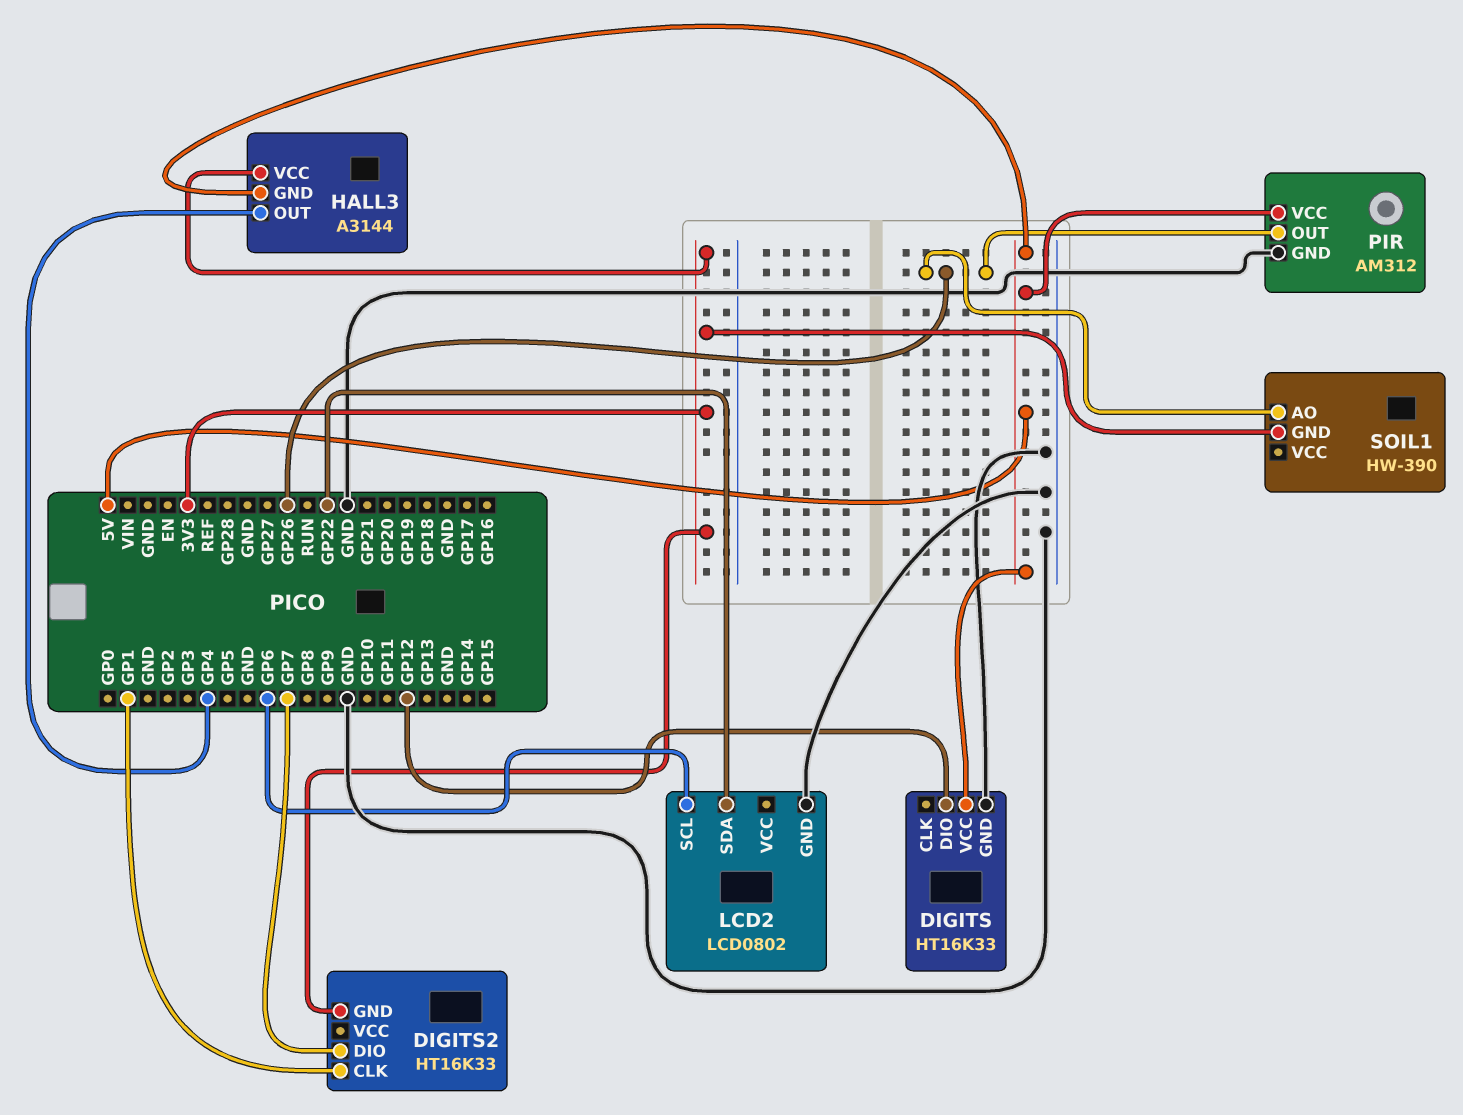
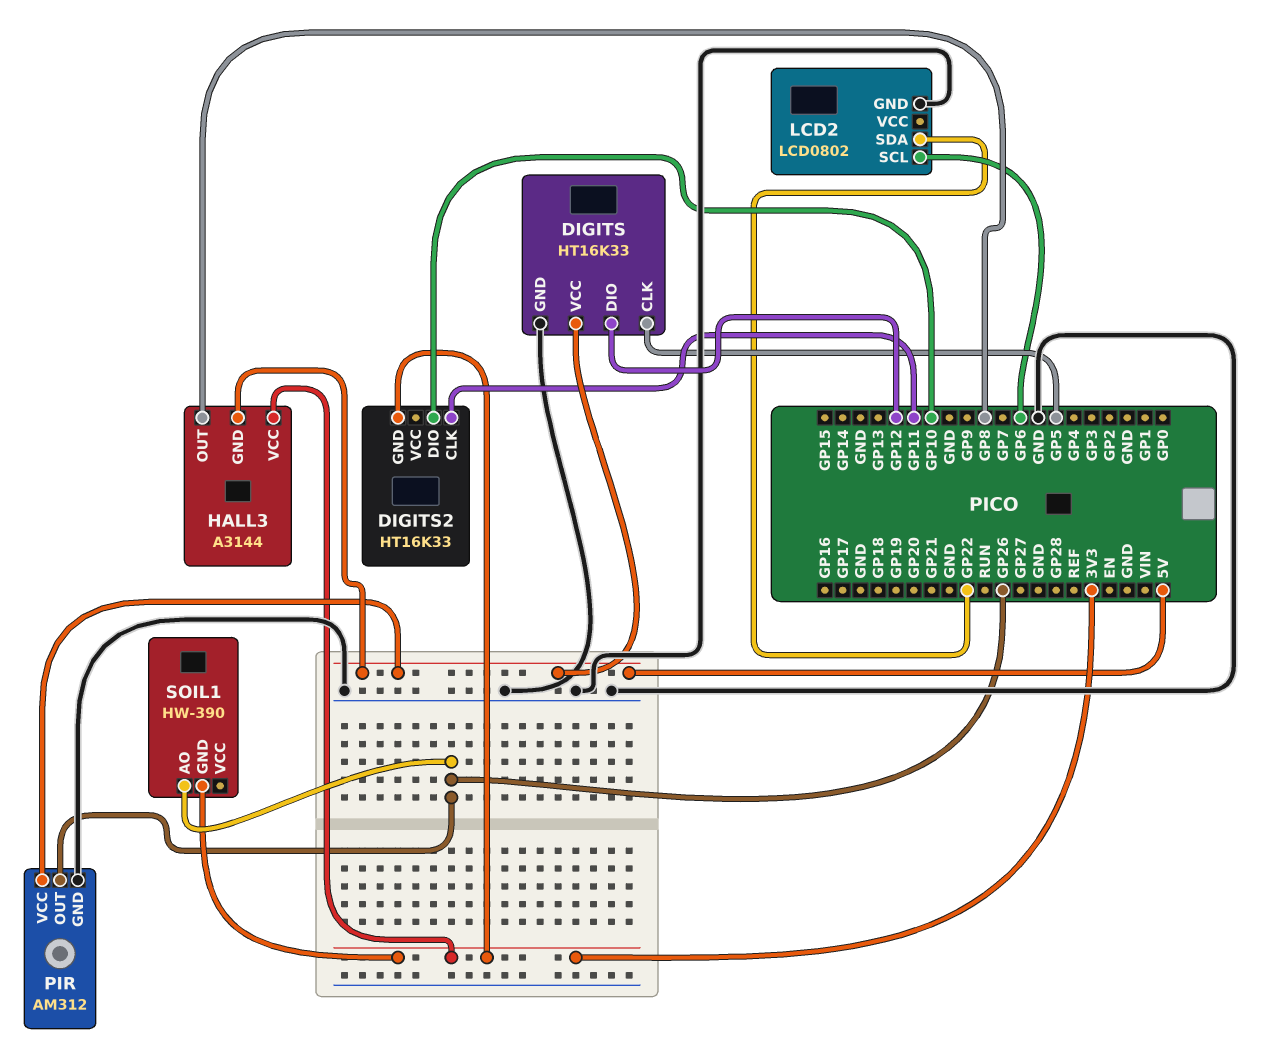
DIGITS pin CLK: none -> GP5
DIGITS2 pin CLK: GP1 -> GP11
DIGITS2 pin DIO: GP7 -> GP10
HALL3 pin OUT: GP4 -> GP8

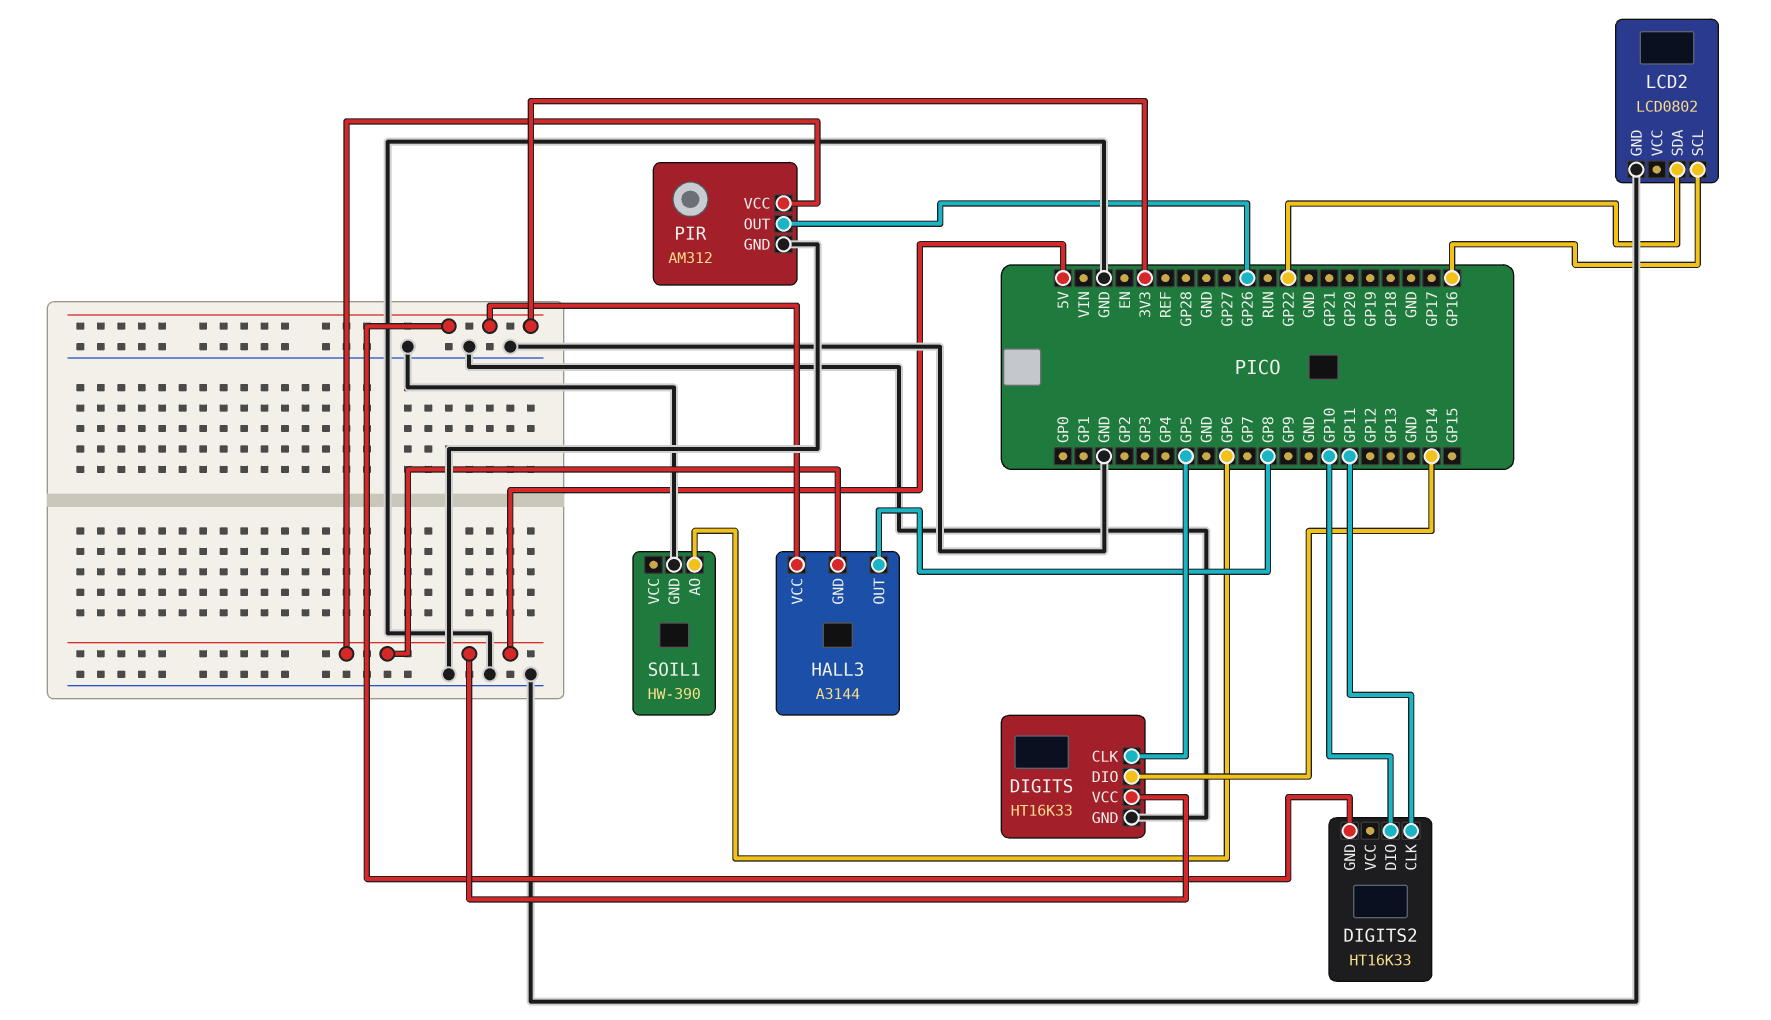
DIGITS pin DIO: GP12 -> GP14
LCD2 pin SCL: GP6 -> GP16
SOIL1 pin AO: GP26 -> GP6
SOIL1 pin GND: 3V3 -> GND

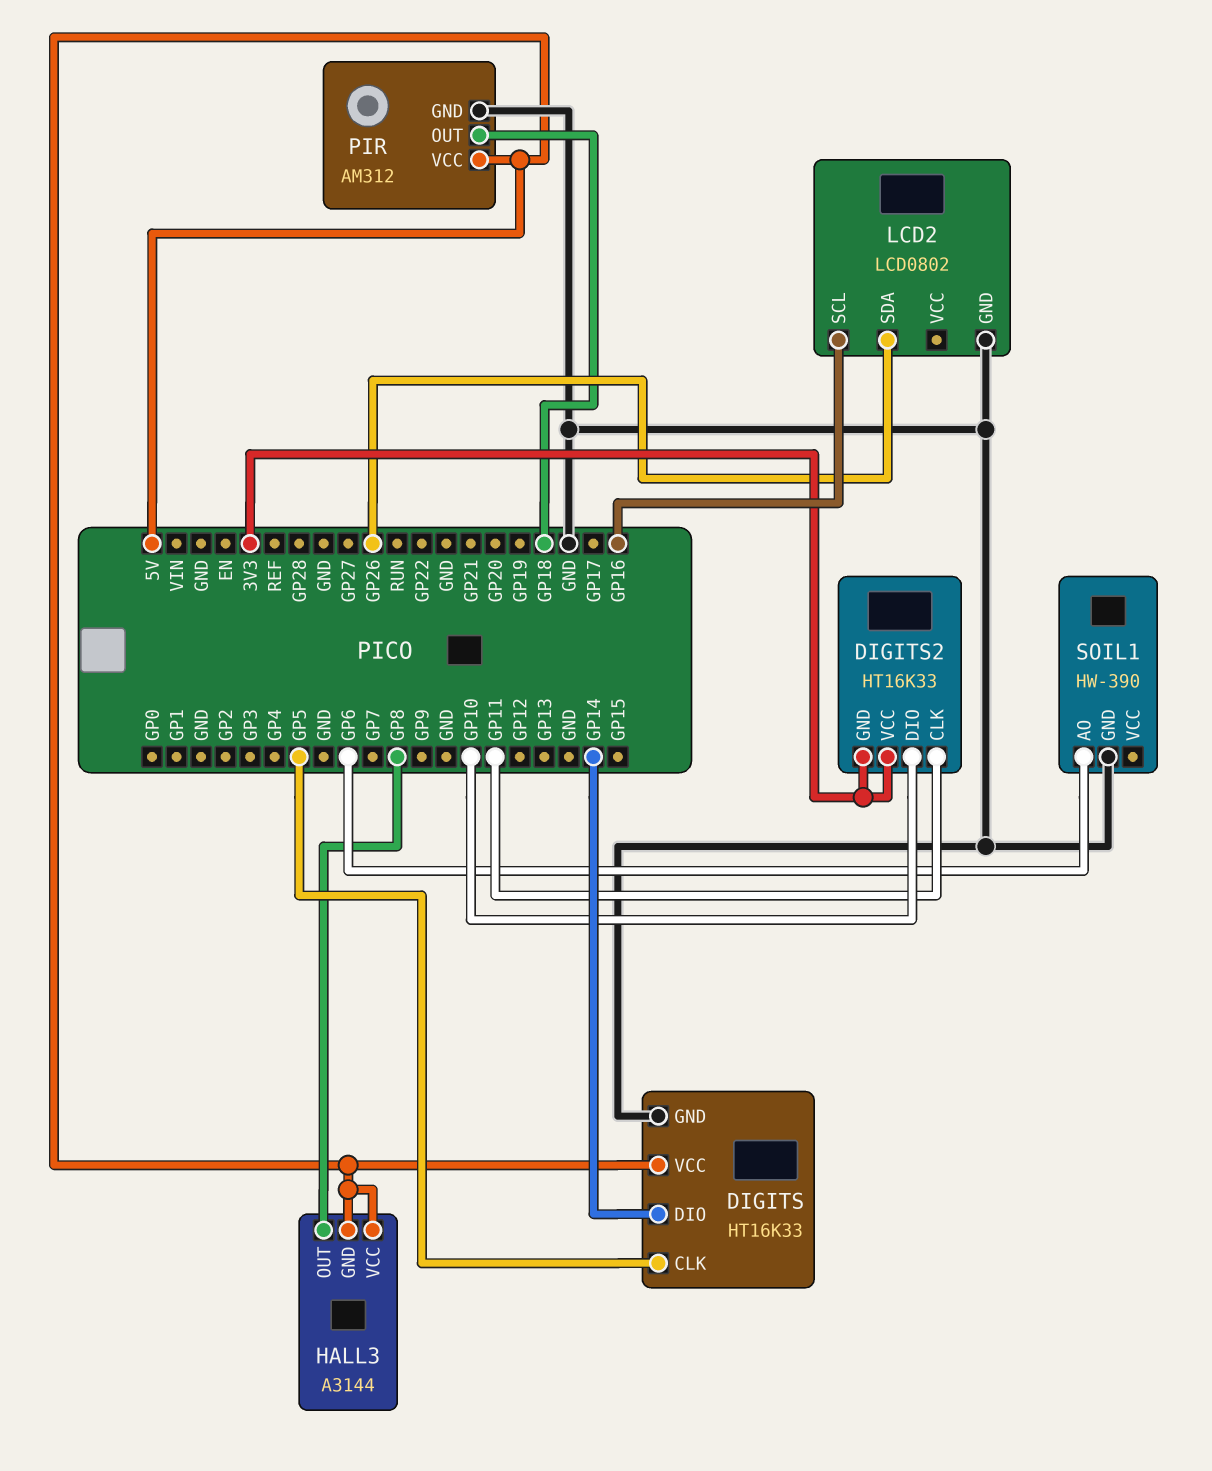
DIGITS2 pin VCC: none -> 3V3
HALL3 pin VCC: 3V3 -> 5V
LCD2 pin SDA: GP22 -> GP26
PIR pin OUT: GP26 -> GP18

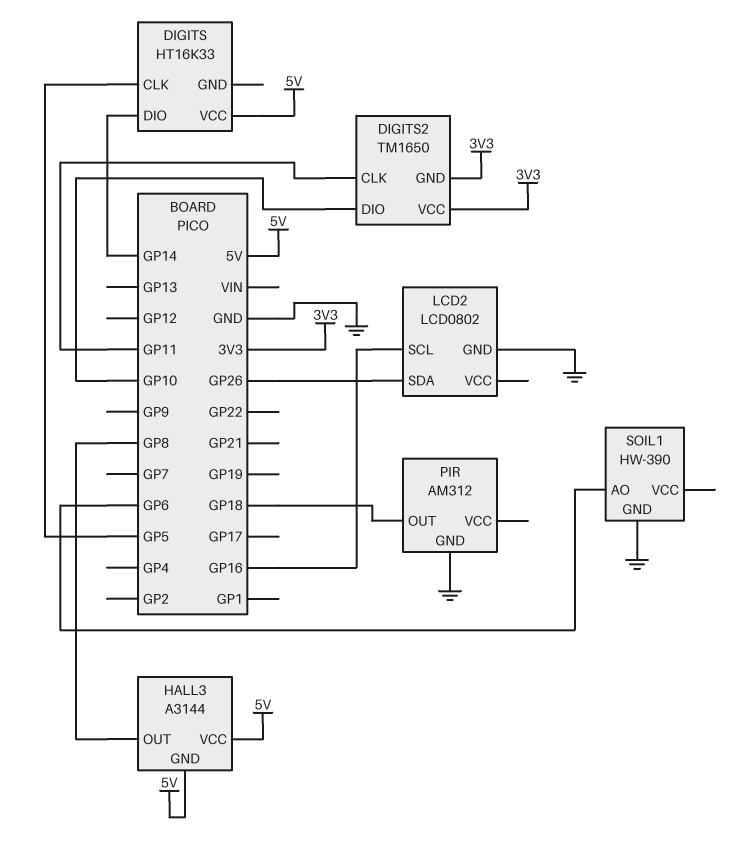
DIGITS pin GND: GND -> none
DIGITS2: HT16K33 -> TM1650
PIR pin VCC: 5V -> none

